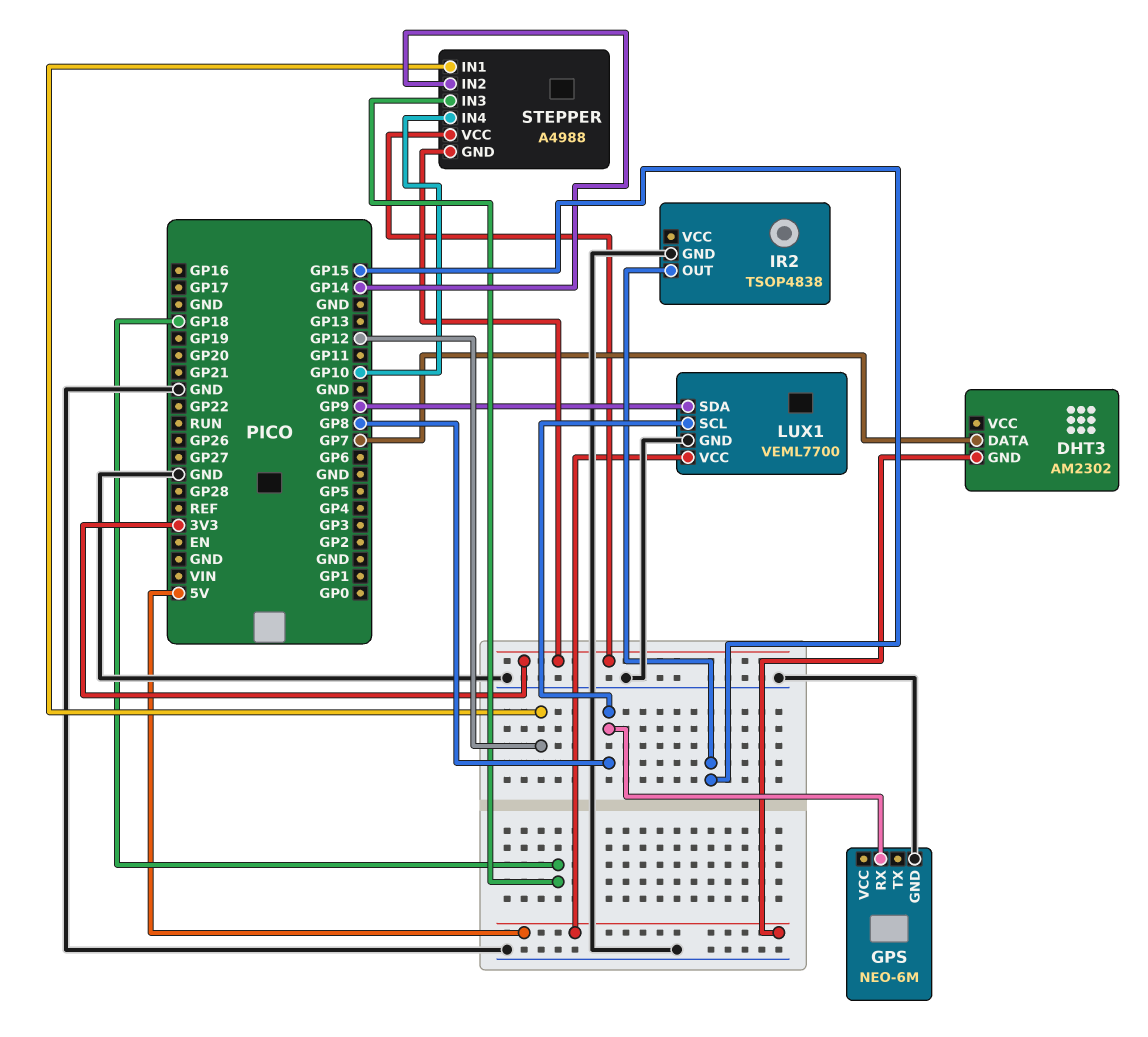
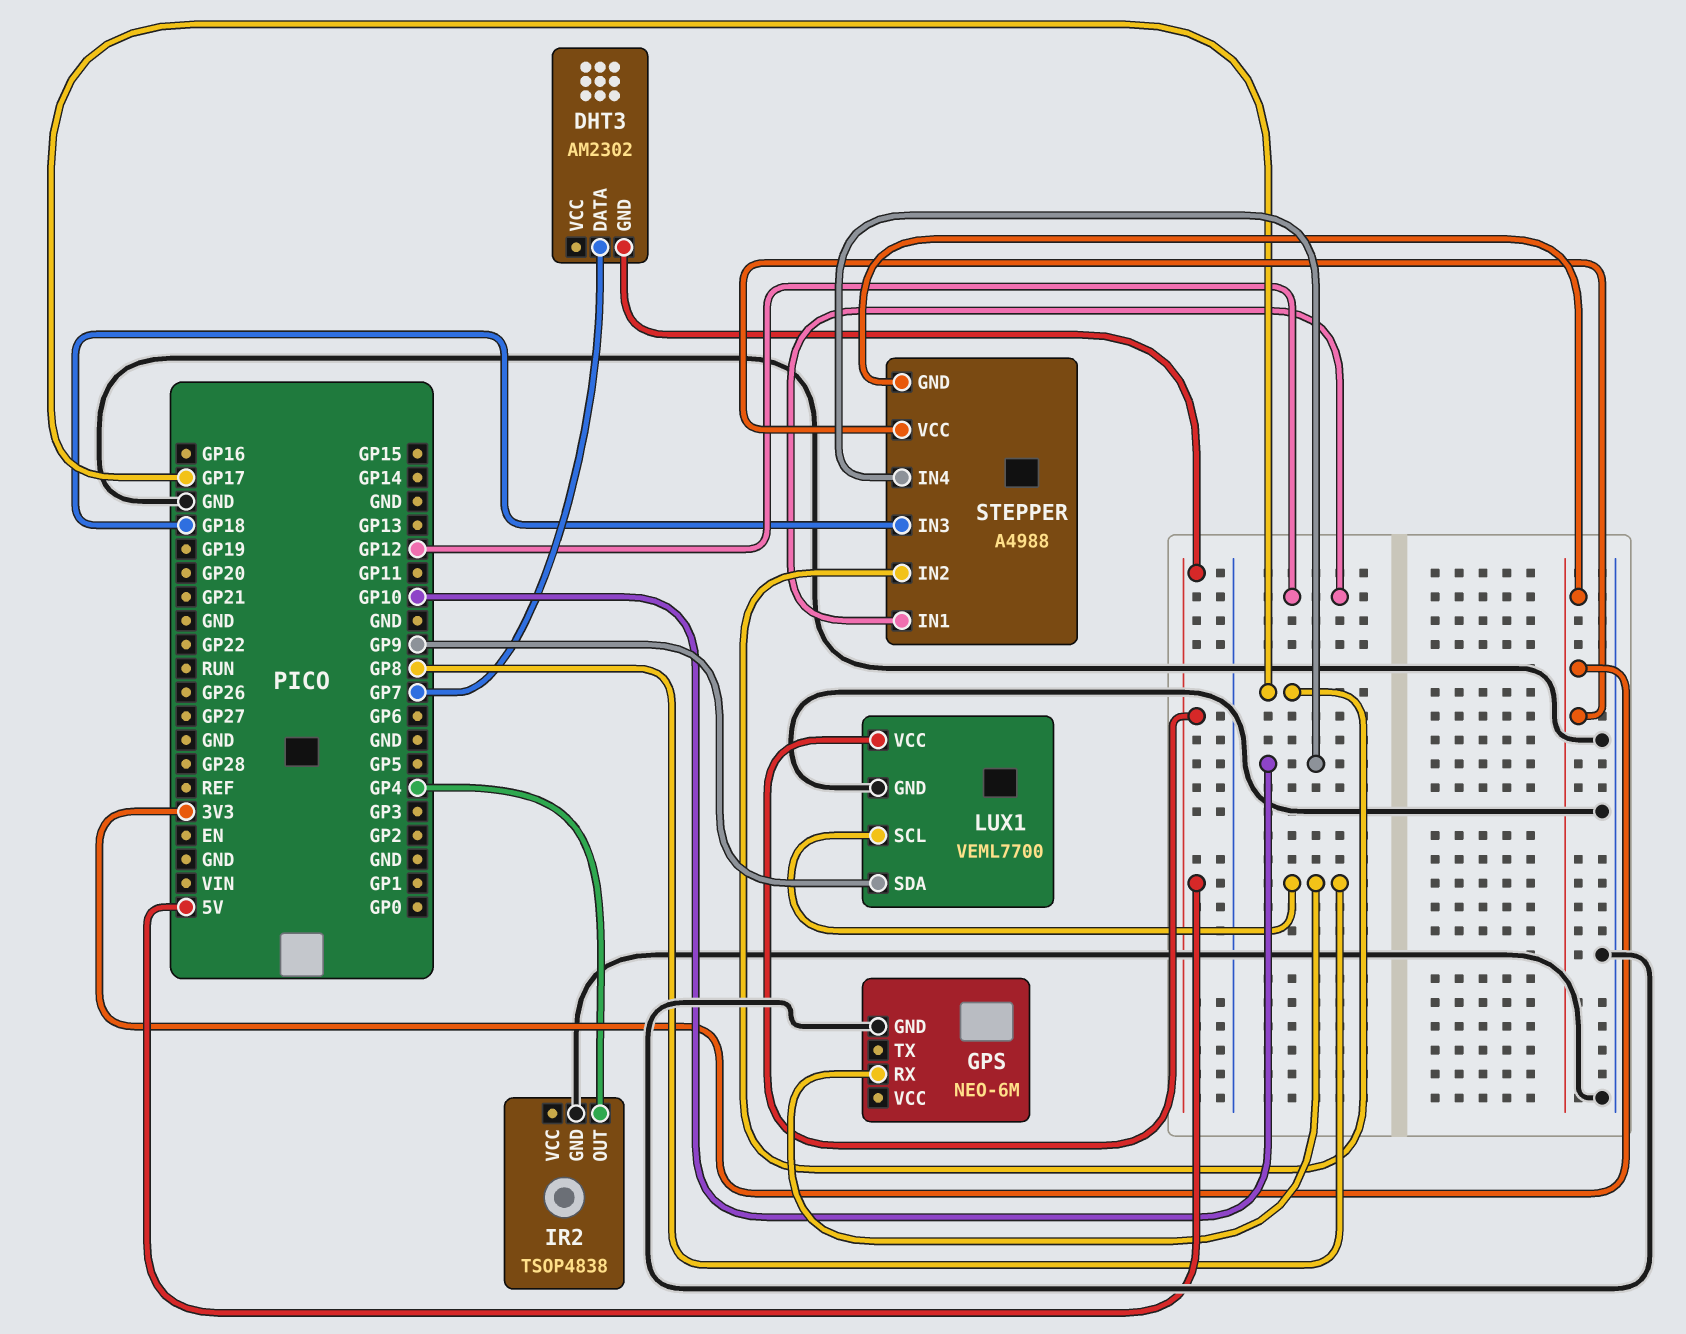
IR2 pin OUT: GP15 -> GP4
STEPPER pin IN2: GP14 -> GP17

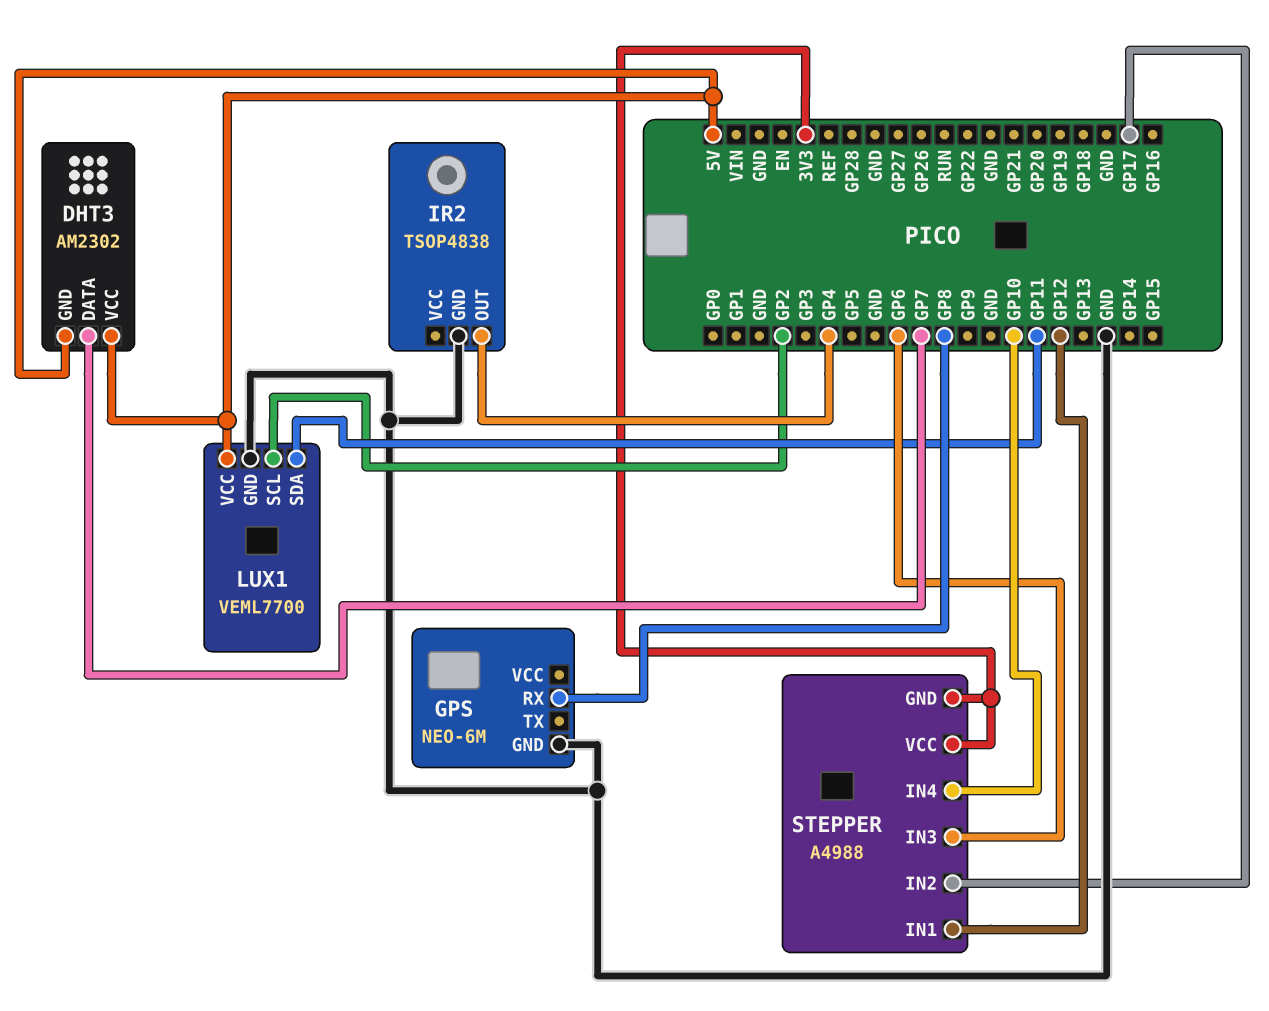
DHT3 pin VCC: none -> 5V
LUX1 pin SCL: GP8 -> GP2
LUX1 pin SDA: GP9 -> GP11
STEPPER pin IN3: GP18 -> GP6

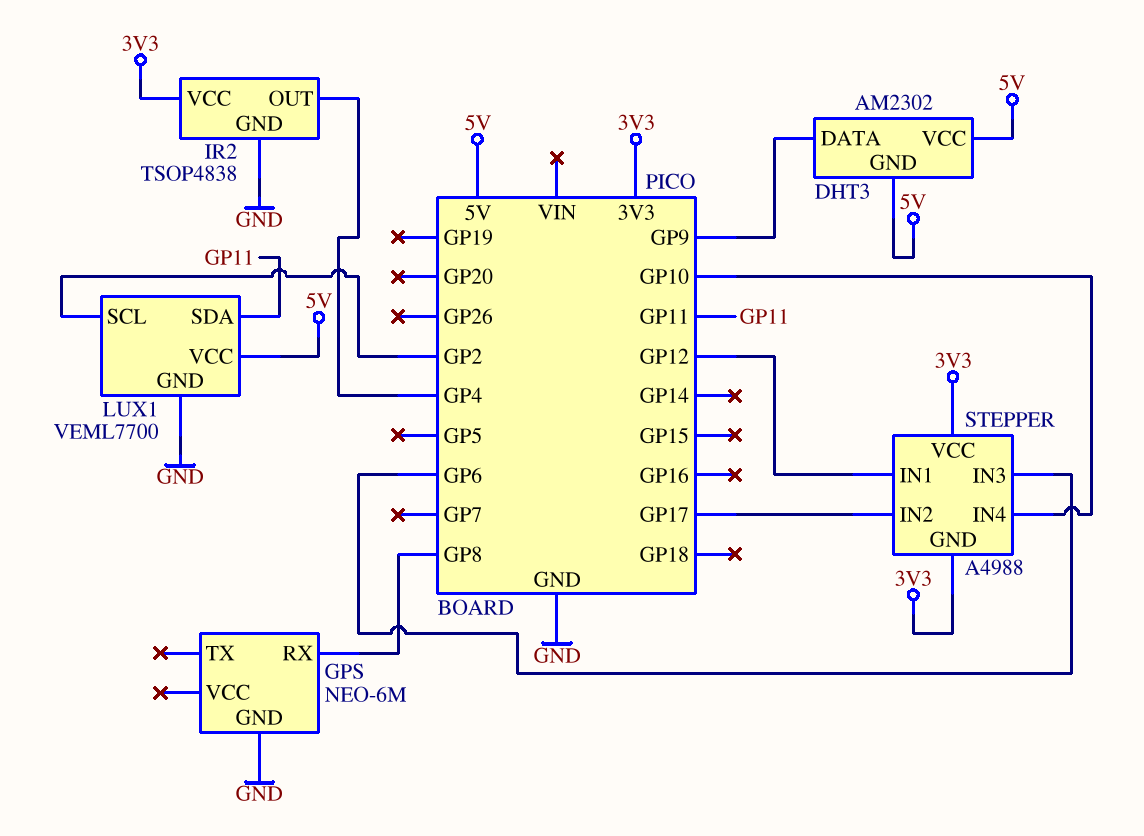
DHT3 pin DATA: GP7 -> GP9
IR2 pin VCC: none -> 3V3

